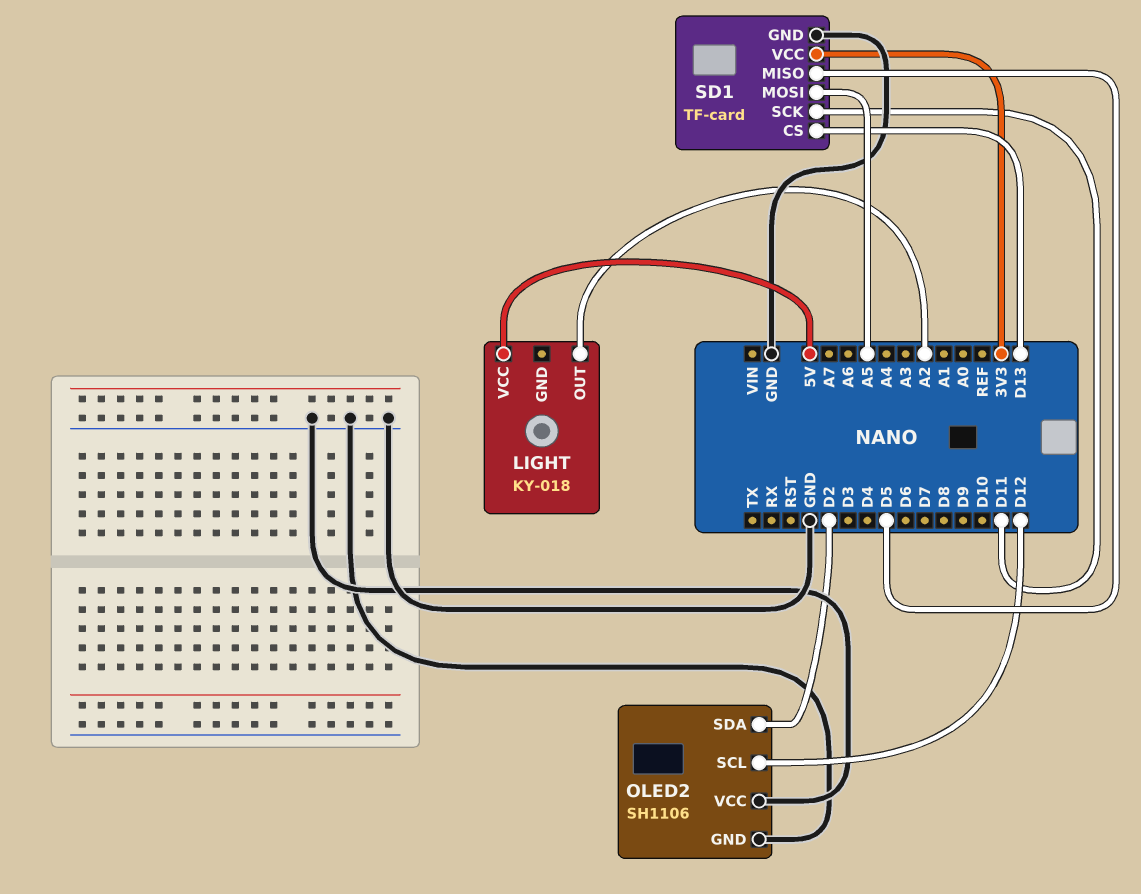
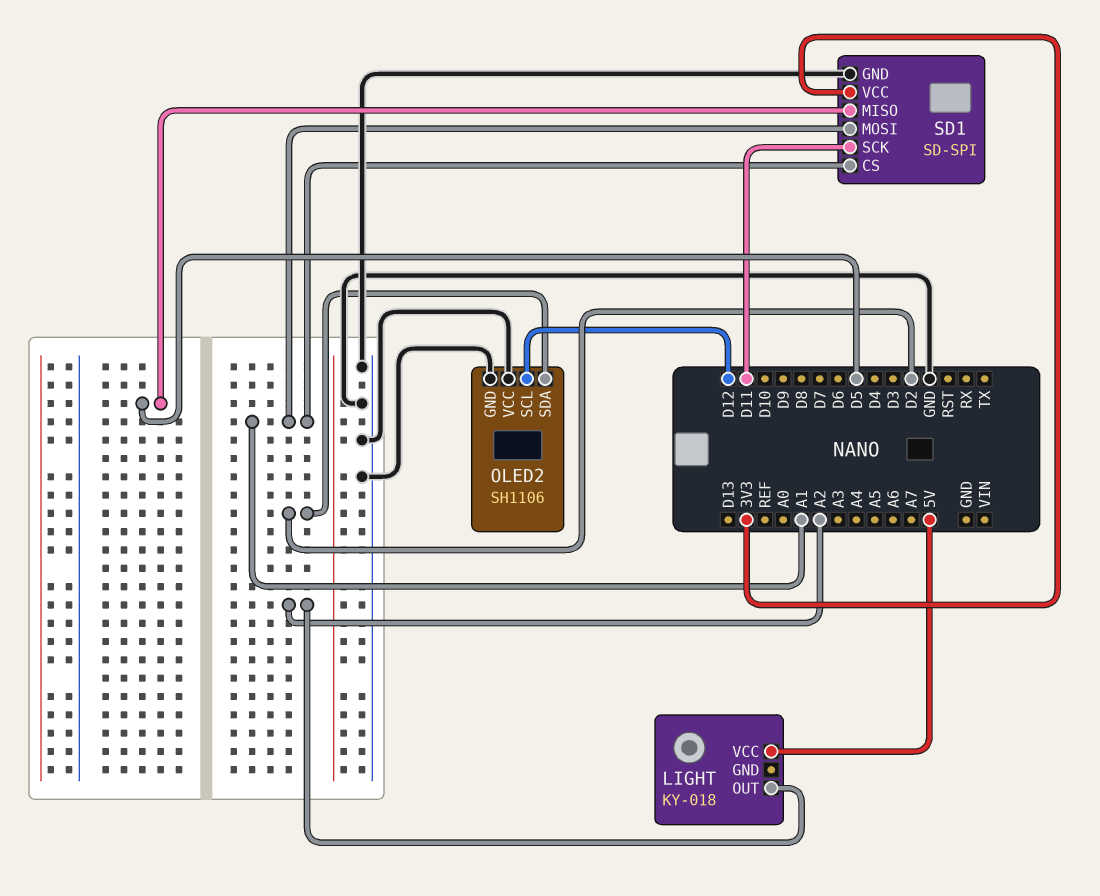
SD1: TF-card -> SD-SPI
SD1 pin CS: D13 -> A1
SD1 pin MOSI: A5 -> A1

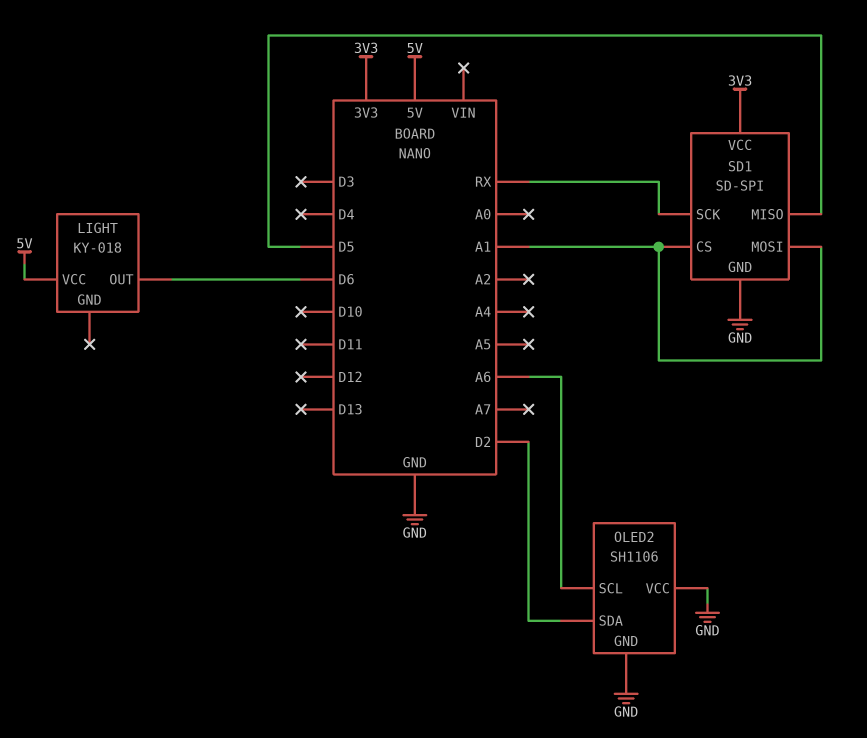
LIGHT pin OUT: A2 -> D6
OLED2 pin SCL: D12 -> A6
SD1 pin SCK: D11 -> RX

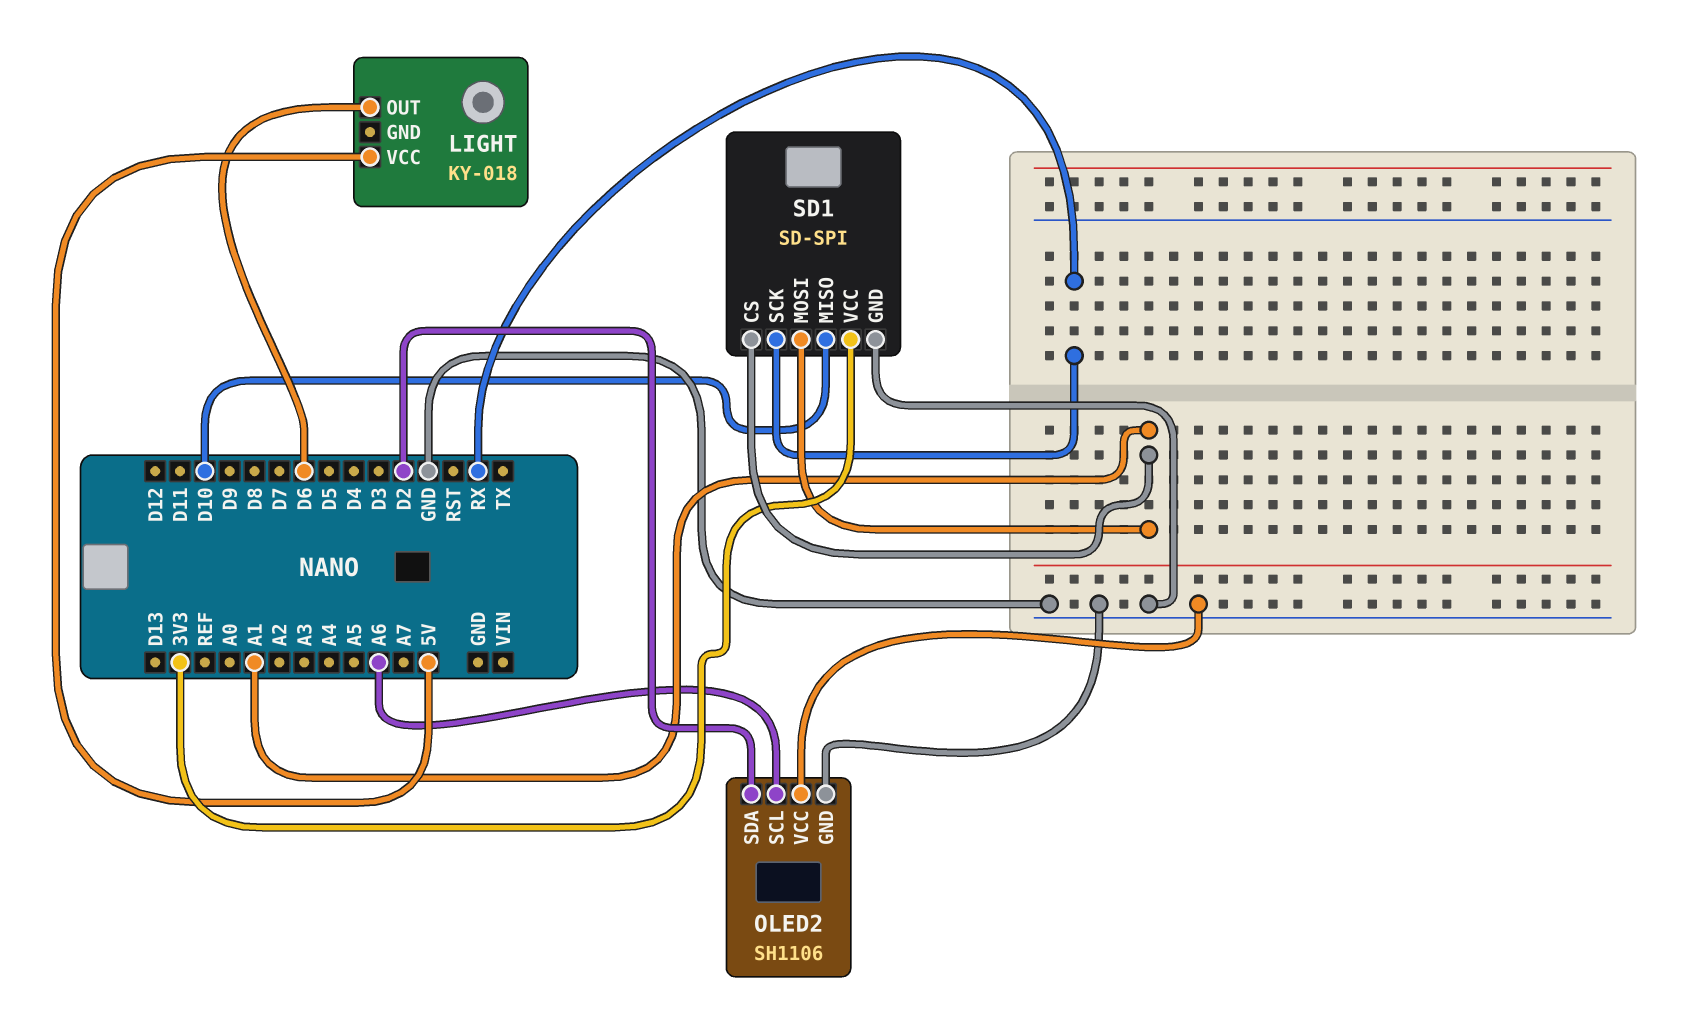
SD1 pin MISO: D5 -> D10

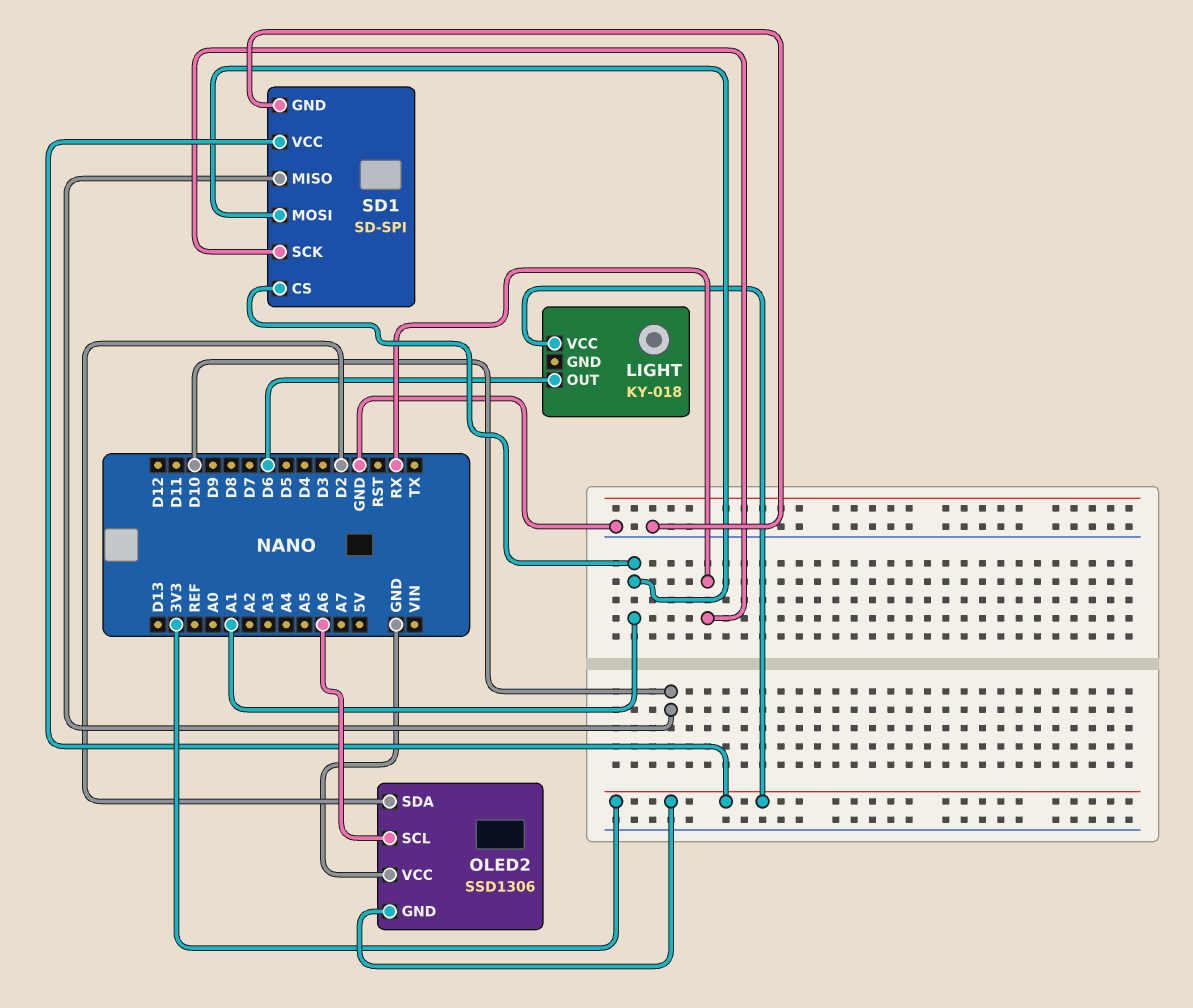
LIGHT pin VCC: 5V -> 3V3
OLED2: SH1106 -> SSD1306
OLED2 pin GND: GND -> 3V3

